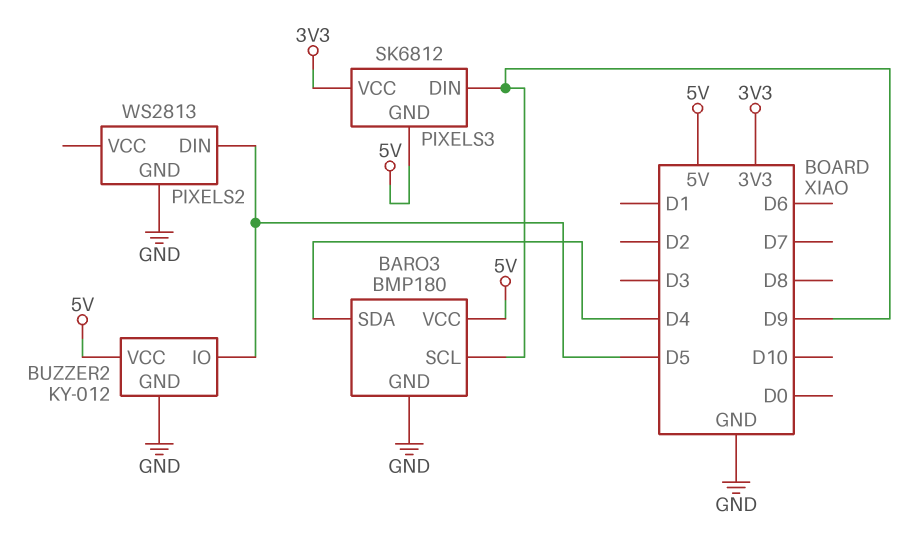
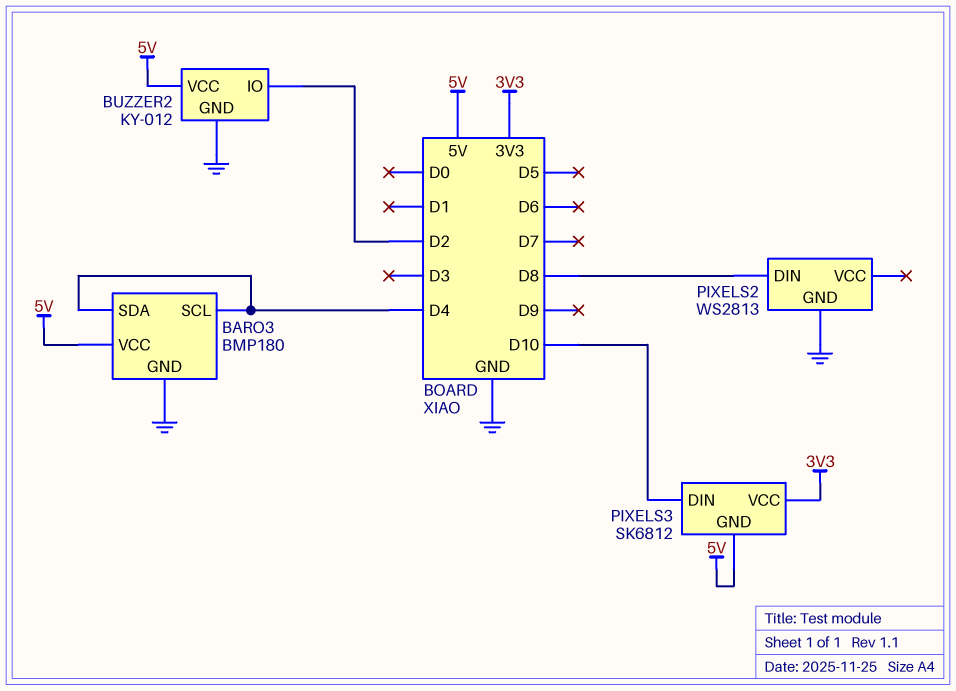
BARO3 pin SCL: D9 -> D4
BUZZER2 pin IO: D5 -> D2
PIXELS2 pin DIN: D5 -> D8
PIXELS3 pin DIN: D9 -> D10

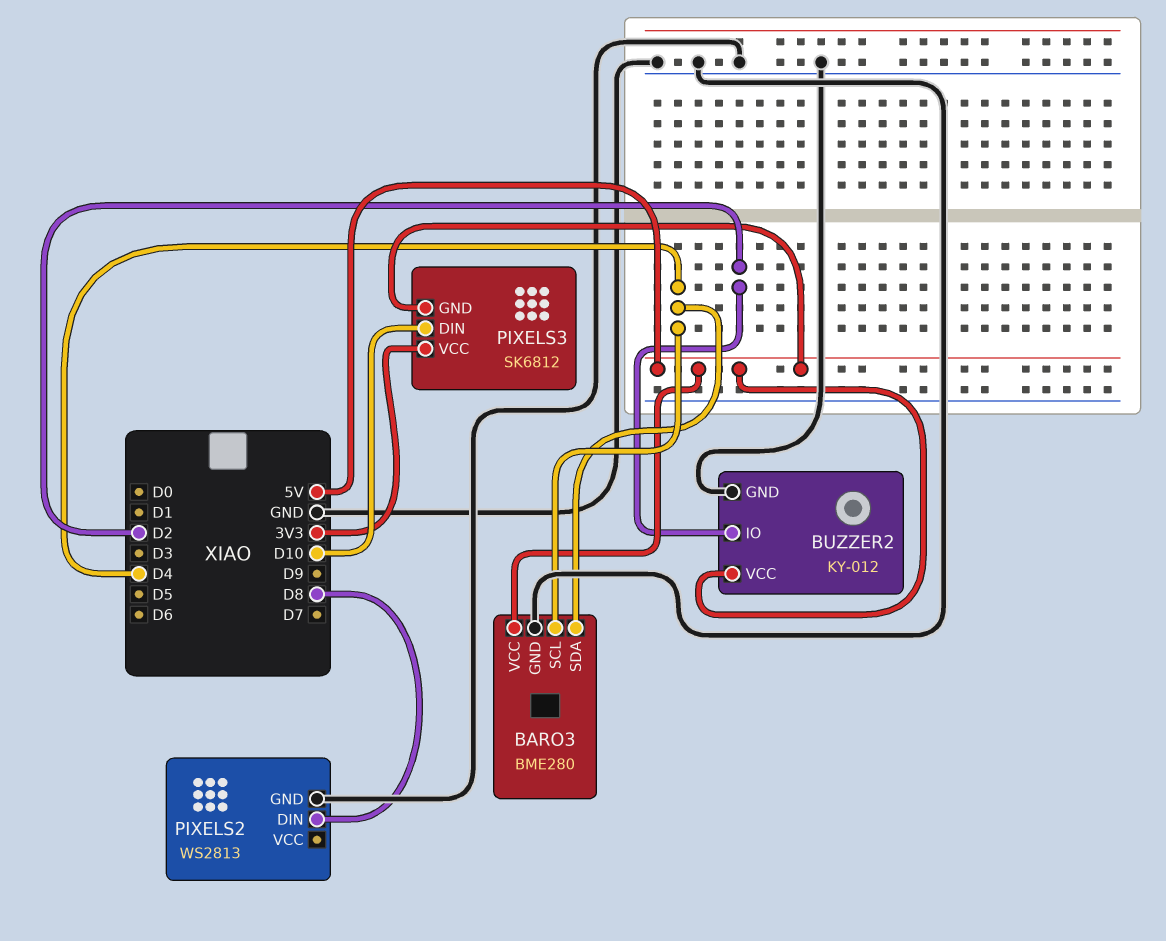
BARO3: BMP180 -> BME280

